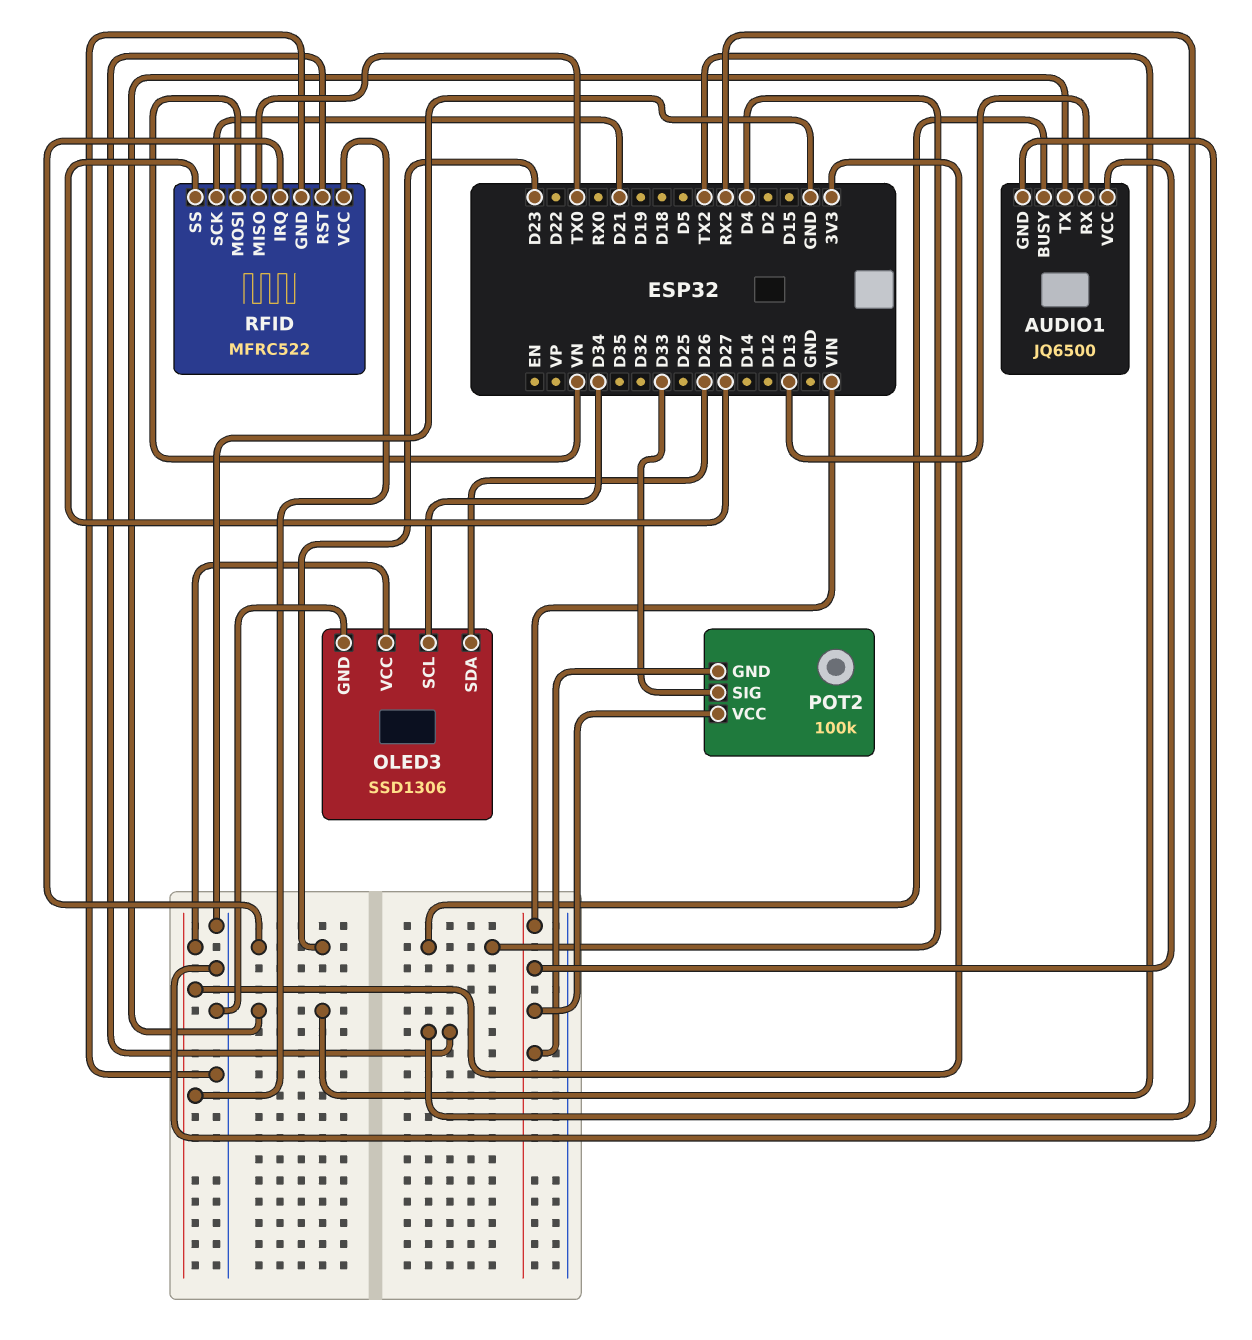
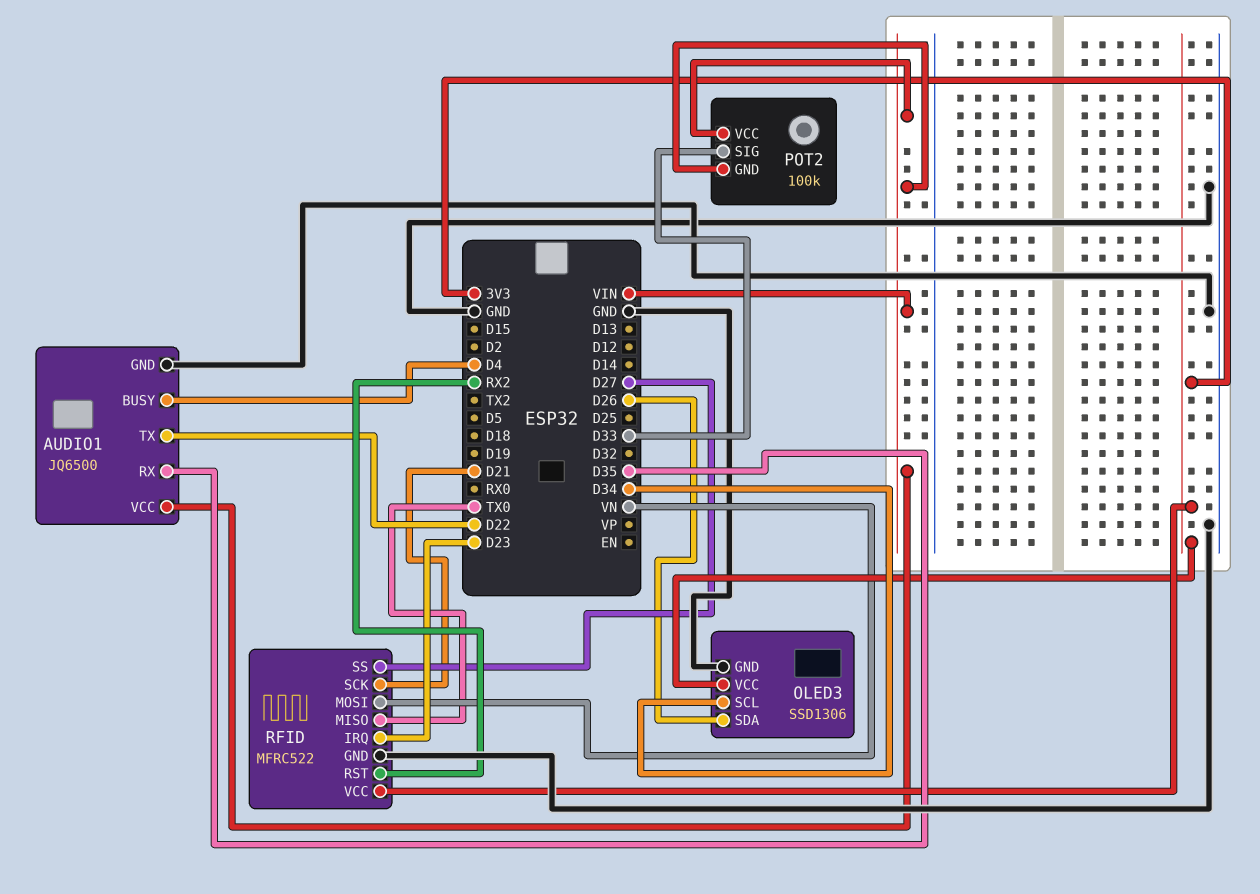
AUDIO1 pin RX: D13 -> D35
AUDIO1 pin TX: TX2 -> D22

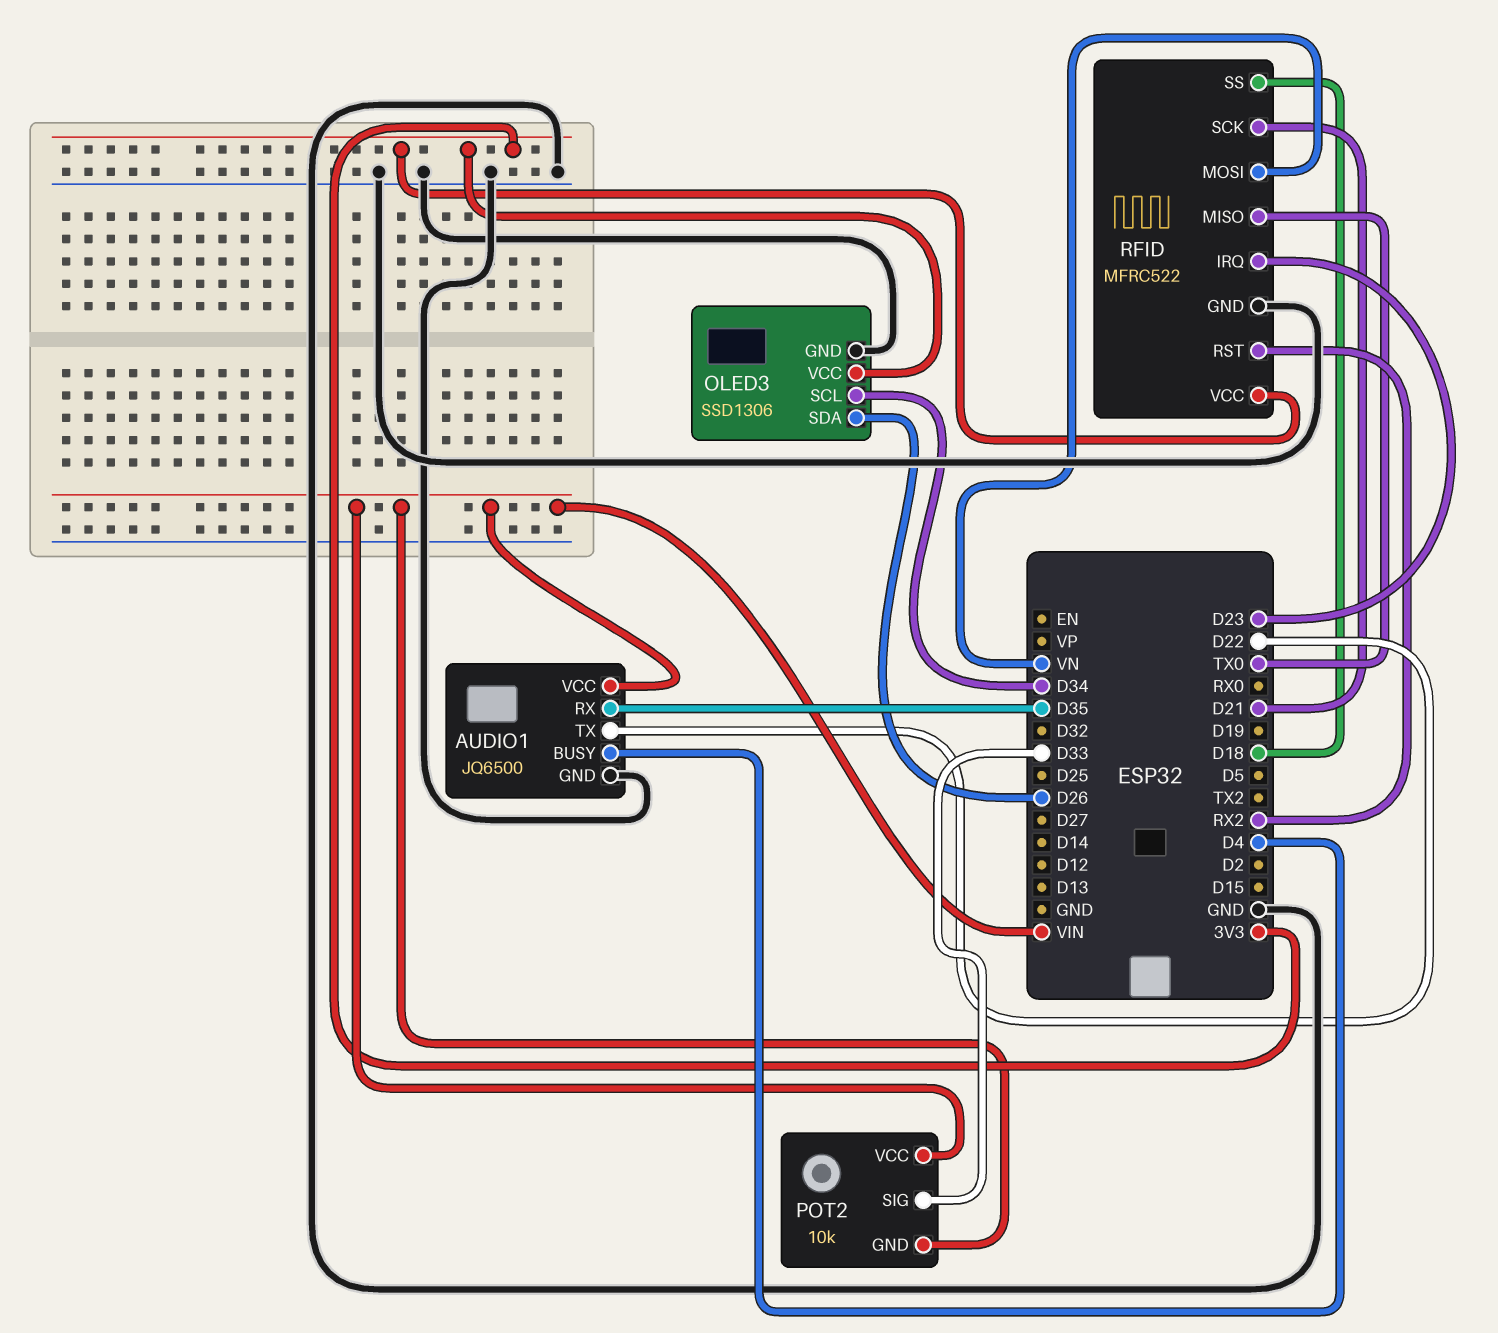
POT2: 100k -> 10k
RFID pin SS: D27 -> D18

